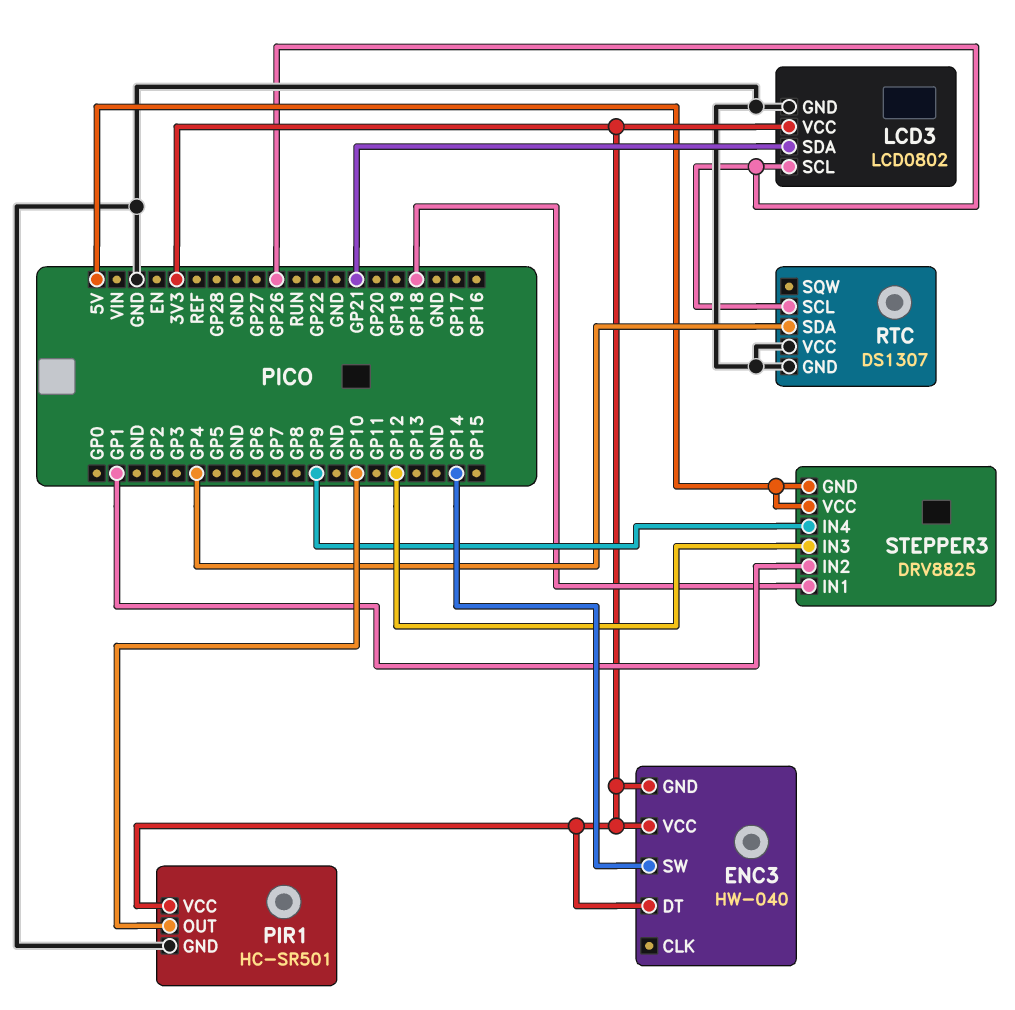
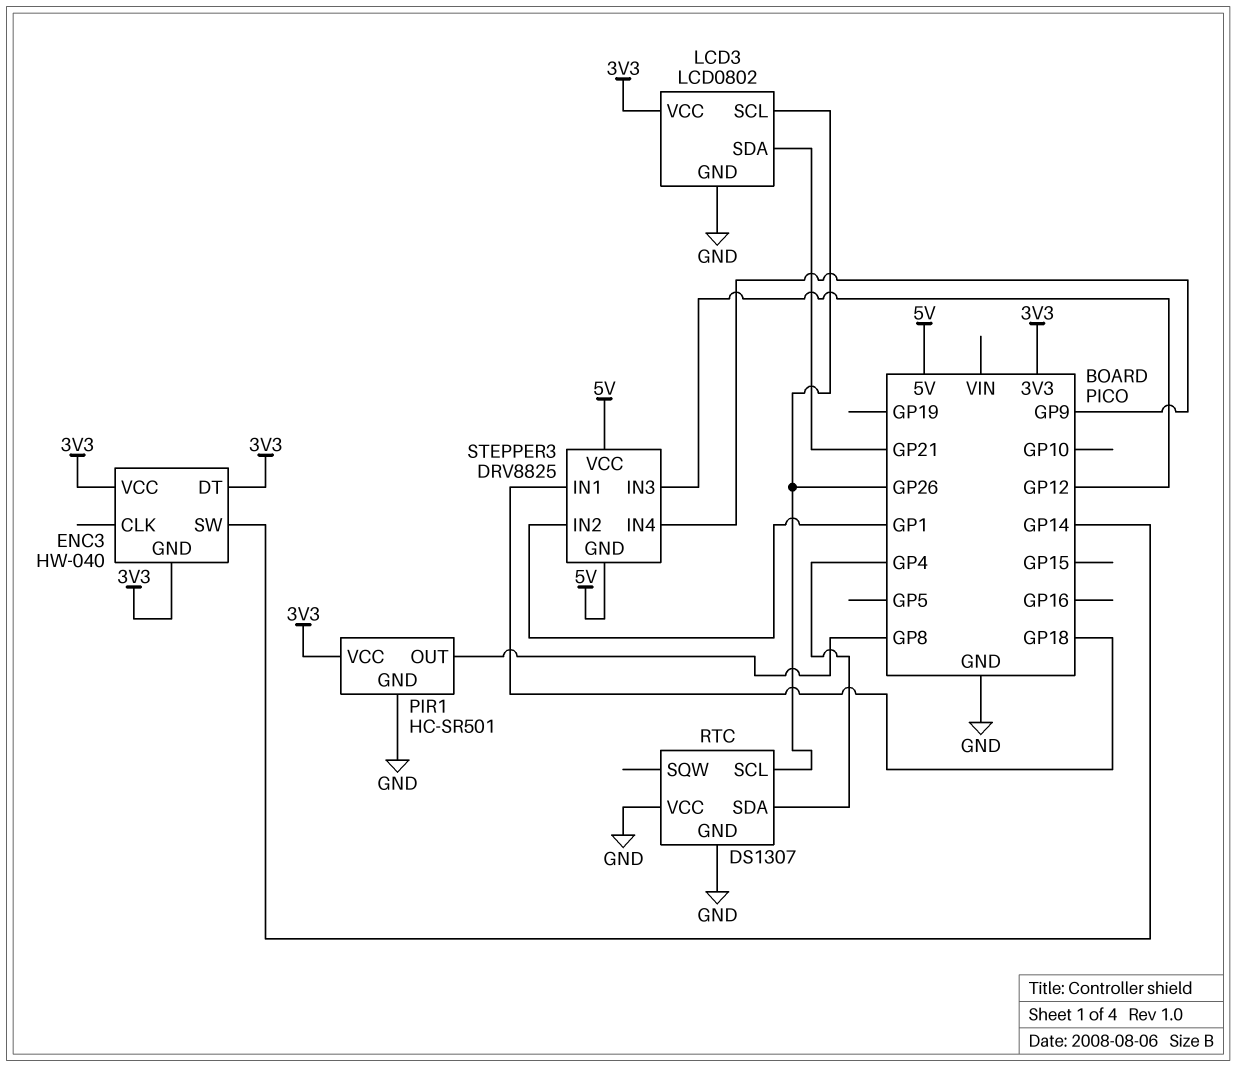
PIR1 pin OUT: GP10 -> GP8

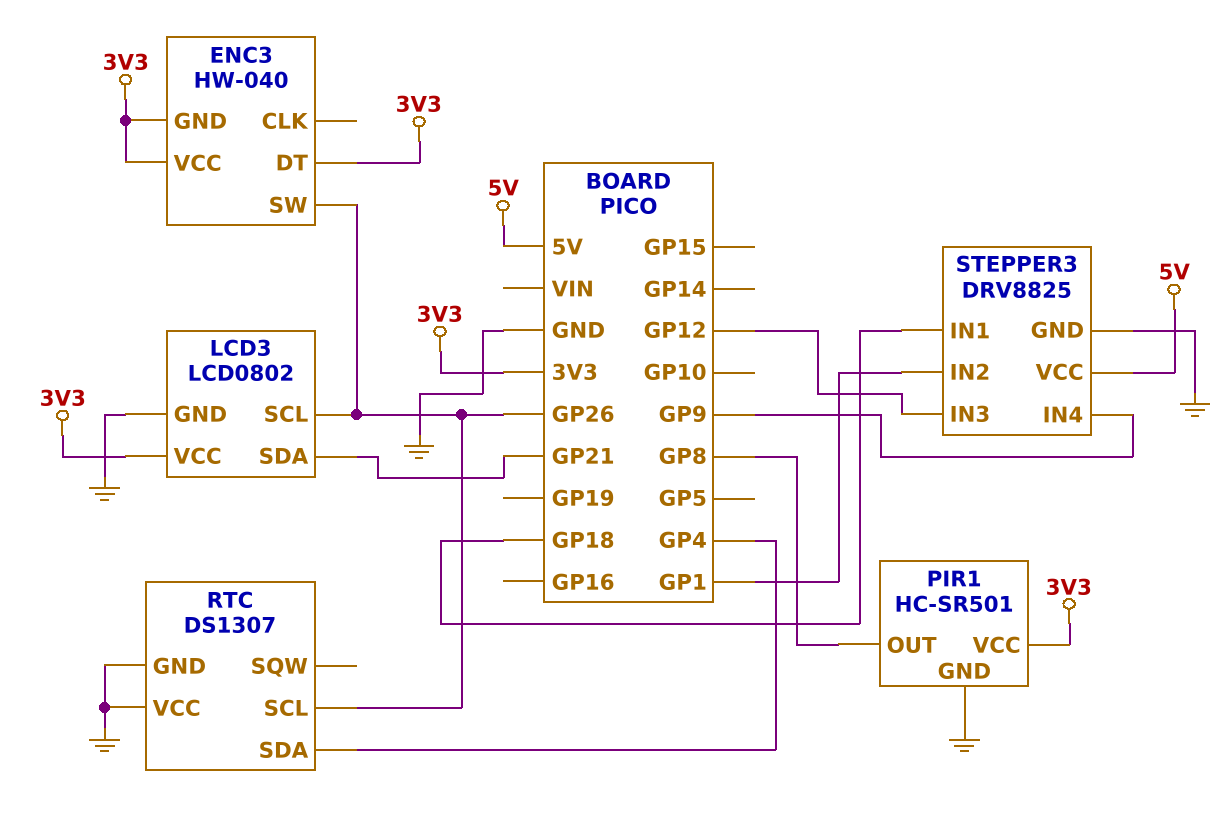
ENC3 pin SW: GP14 -> GP26
STEPPER3 pin GND: 5V -> GND

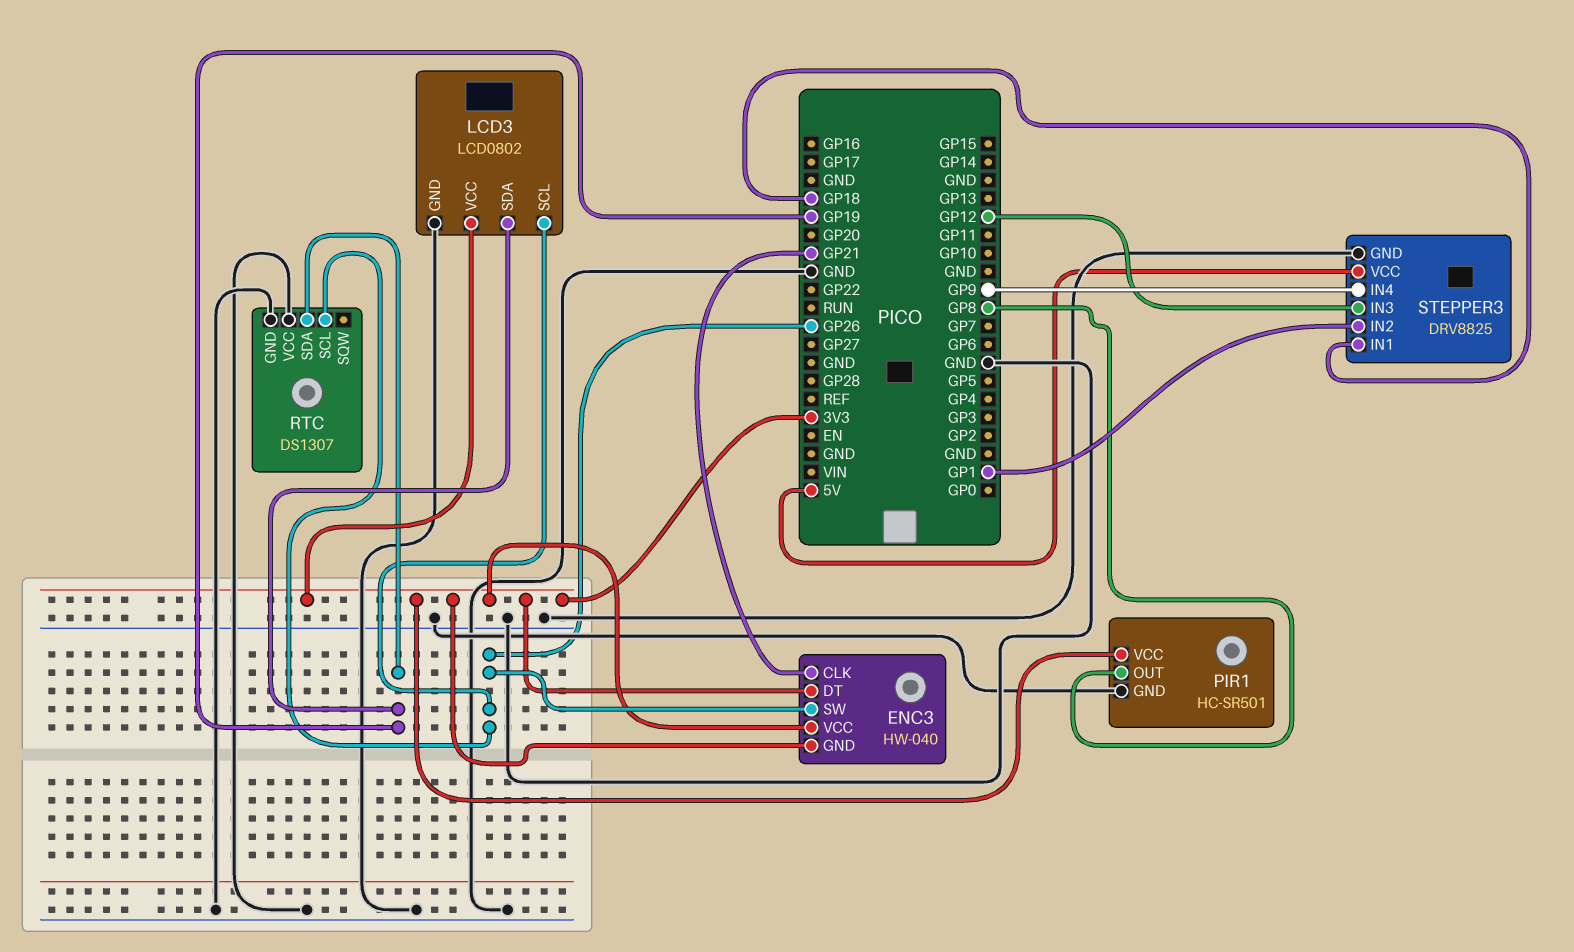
ENC3 pin CLK: none -> GP21
LCD3 pin SDA: GP21 -> GP19
RTC pin SDA: GP4 -> GP19

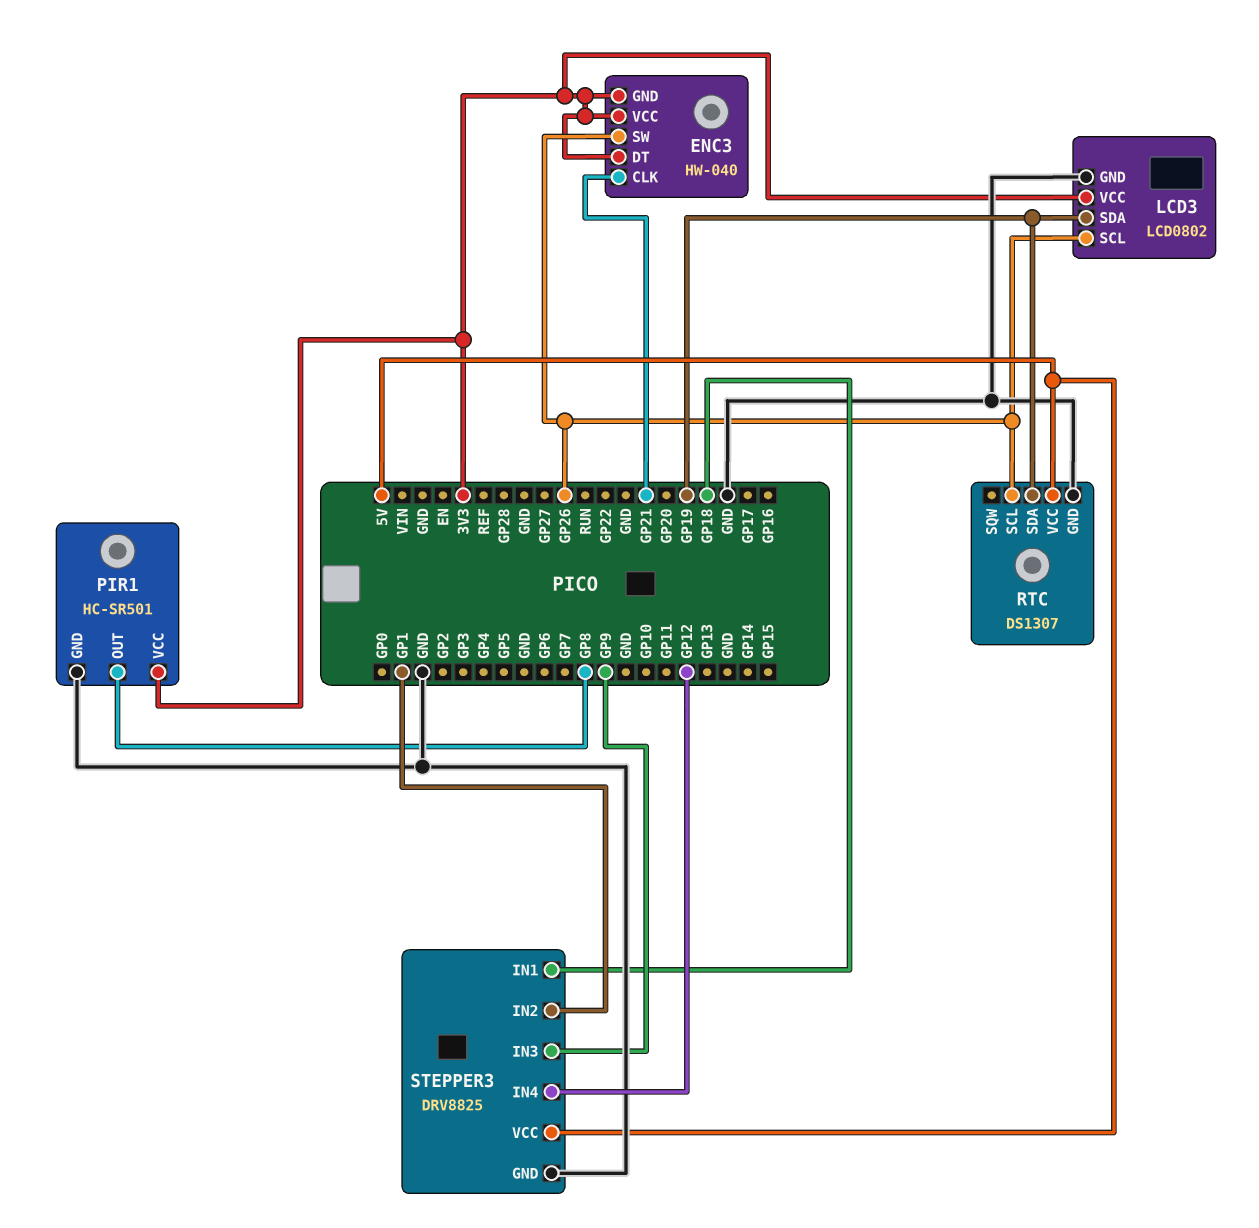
RTC pin VCC: GND -> 5V
STEPPER3 pin IN3: GP12 -> GP9
STEPPER3 pin IN4: GP9 -> GP12

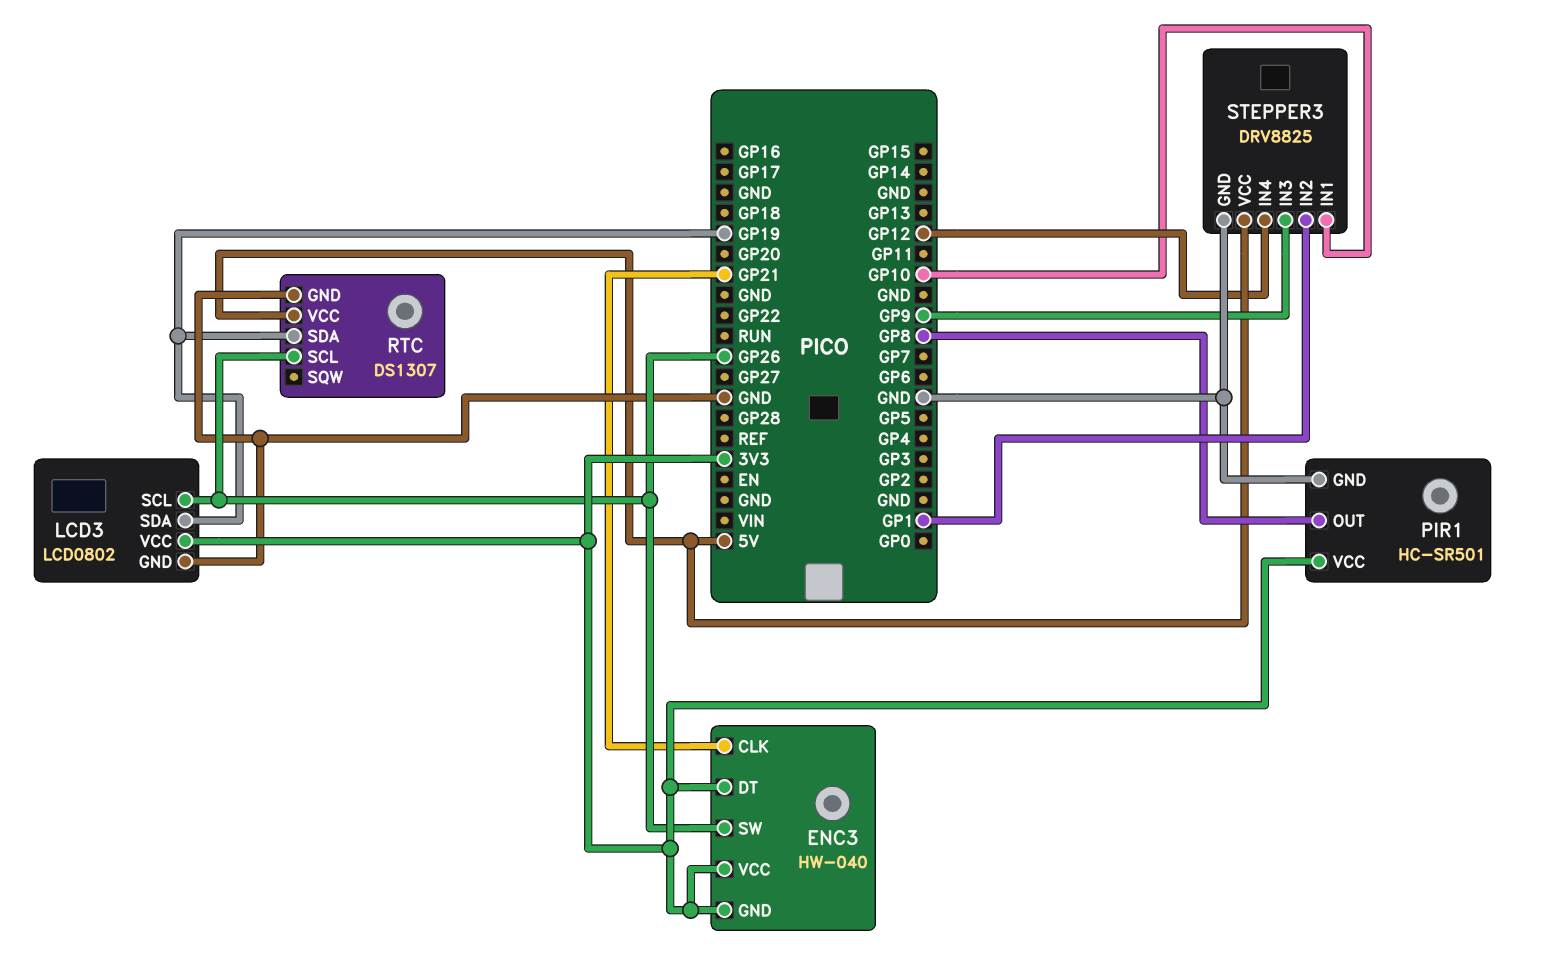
STEPPER3 pin IN1: GP18 -> GP10

